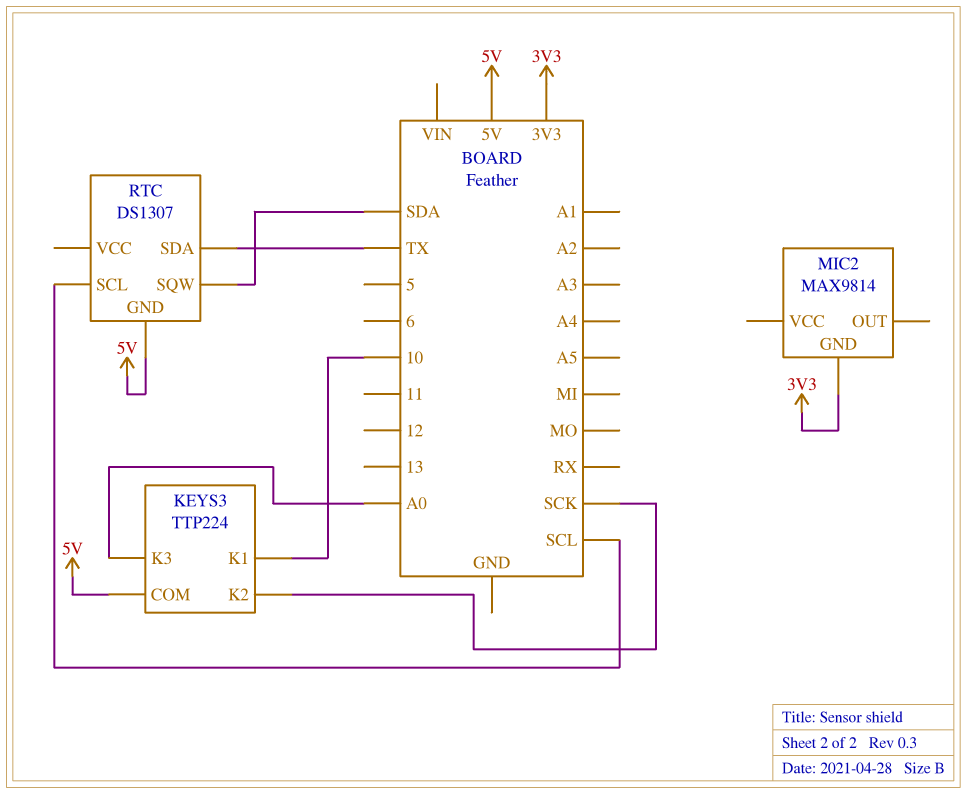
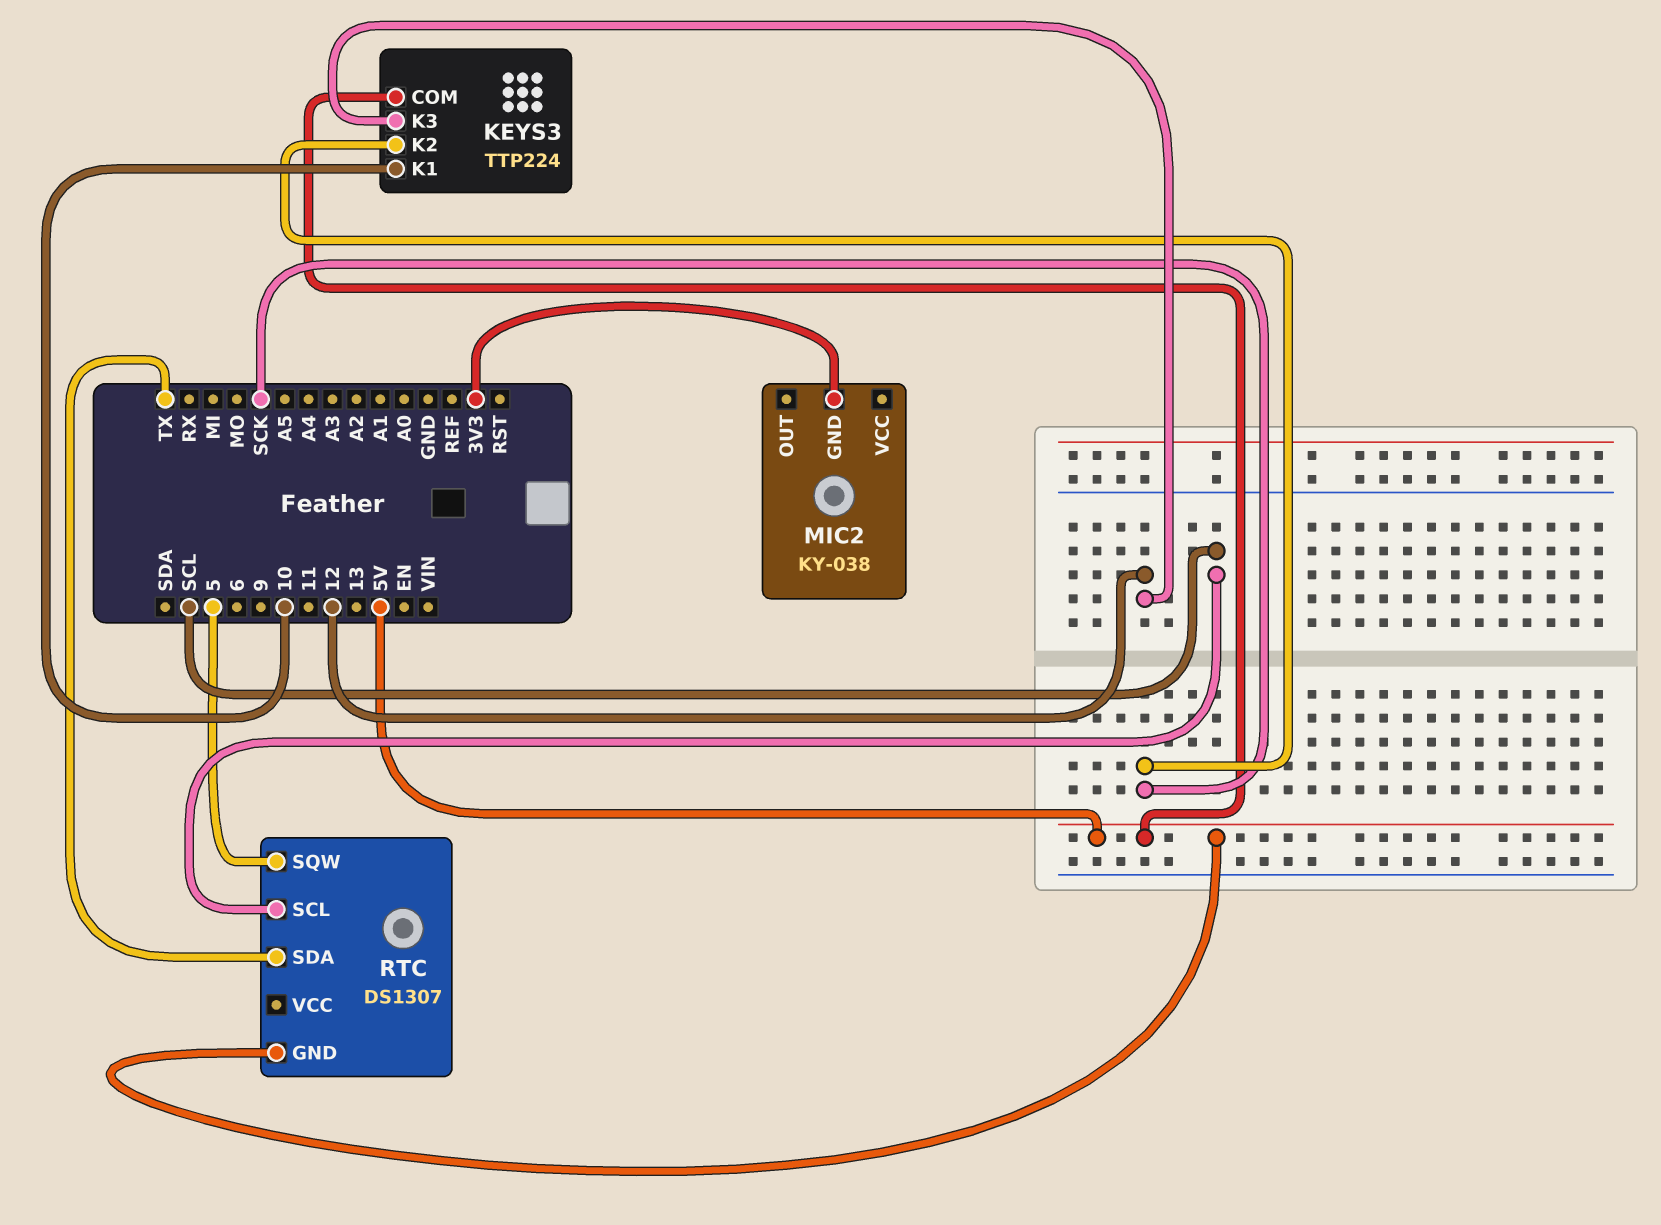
KEYS3 pin K3: A0 -> 12
MIC2: MAX9814 -> KY-038
RTC pin SQW: SDA -> 5

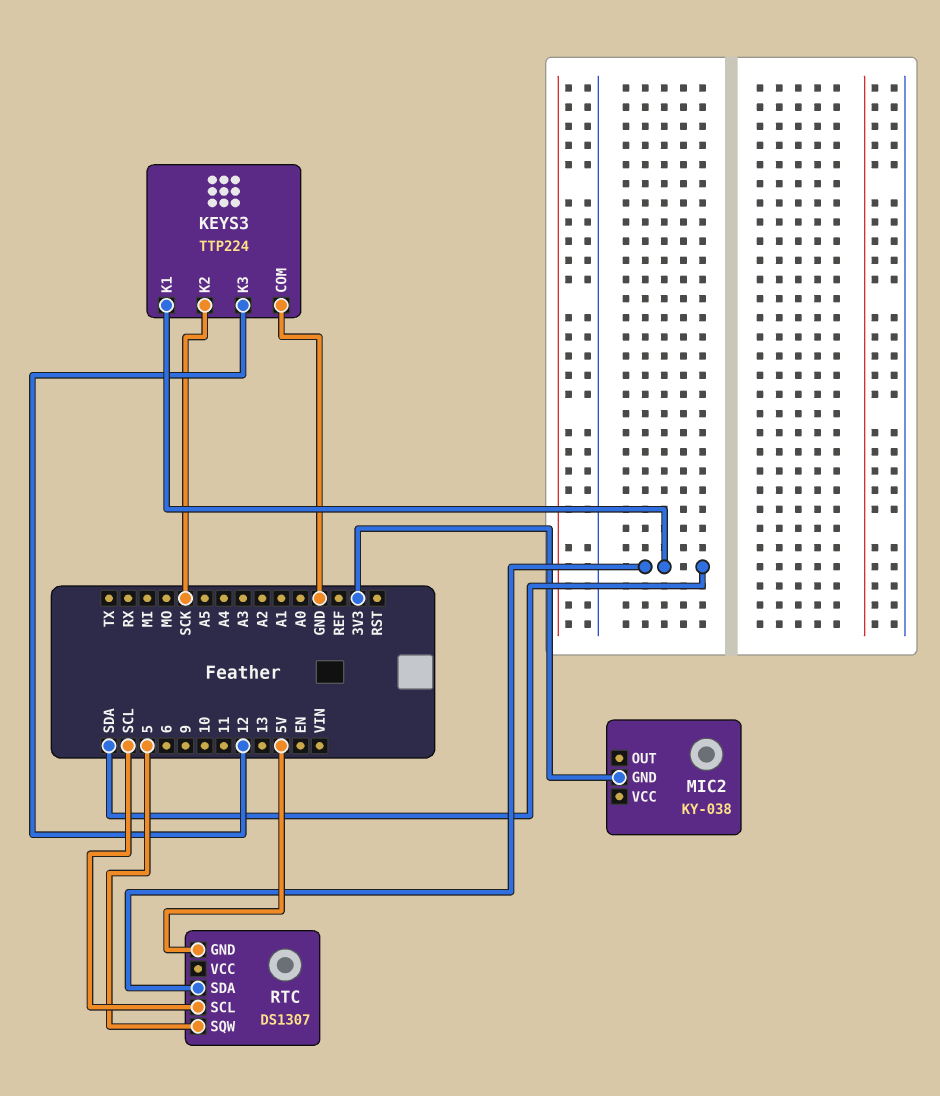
KEYS3 pin COM: 5V -> GND
KEYS3 pin K1: 10 -> SDA
RTC pin SDA: TX -> SDA

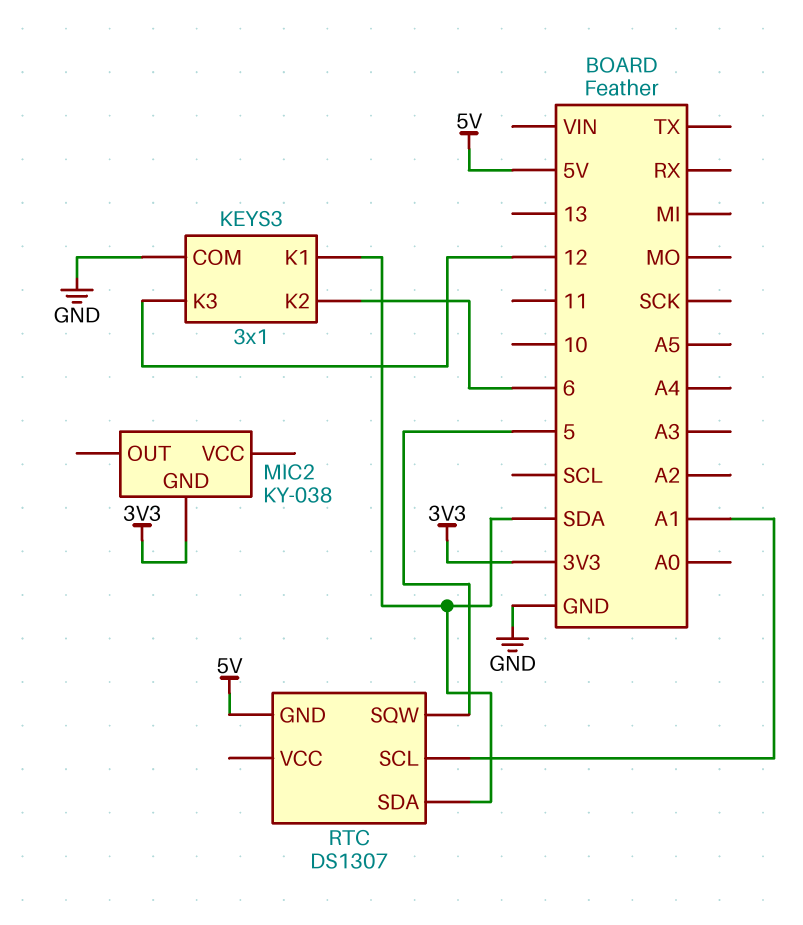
KEYS3: TTP224 -> 3x1
KEYS3 pin K2: SCK -> 6
RTC pin SCL: SCL -> A1

